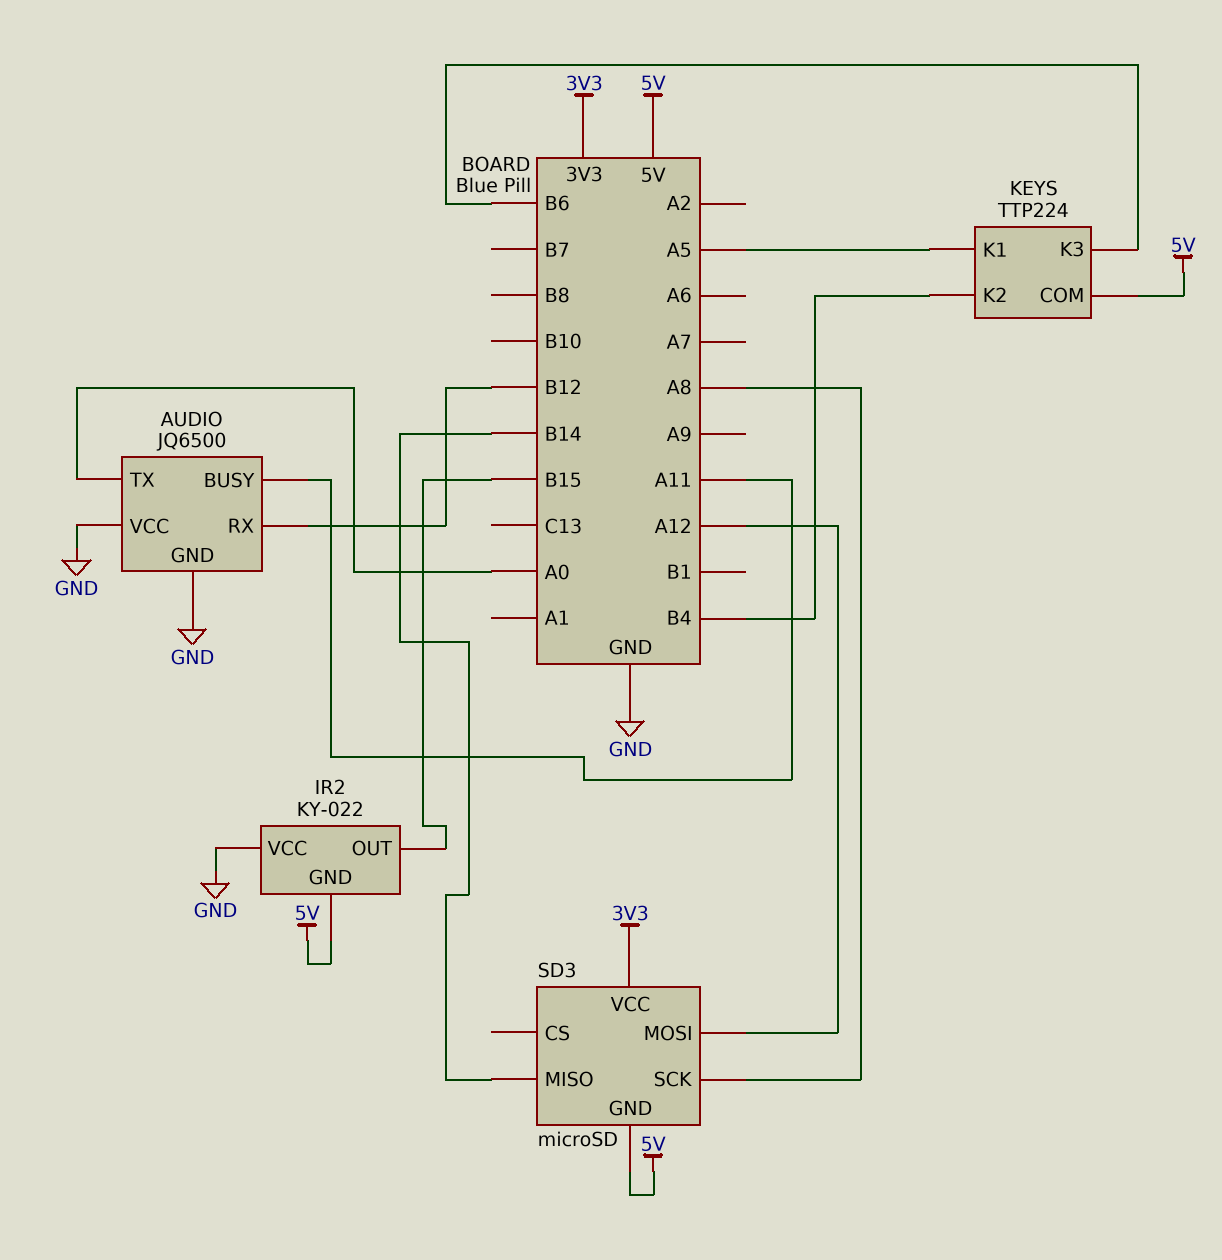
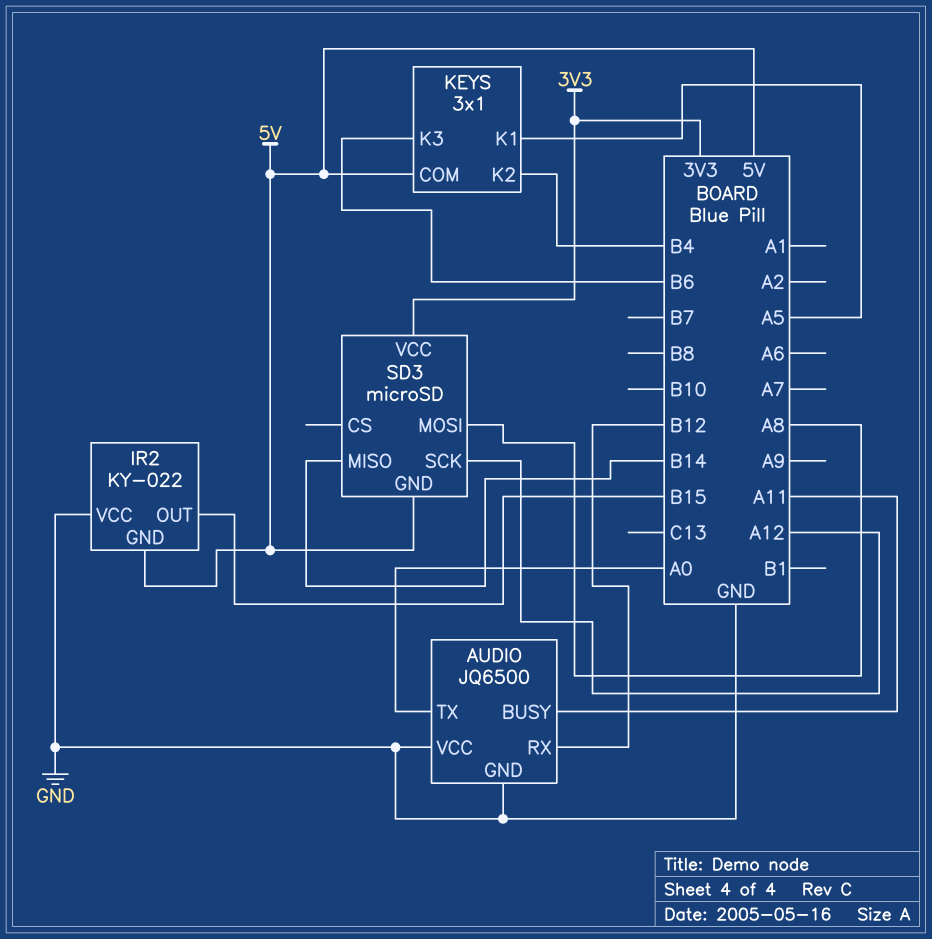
KEYS: TTP224 -> 3x1
SD3 pin MOSI: A12 -> A8
SD3 pin SCK: A8 -> A12

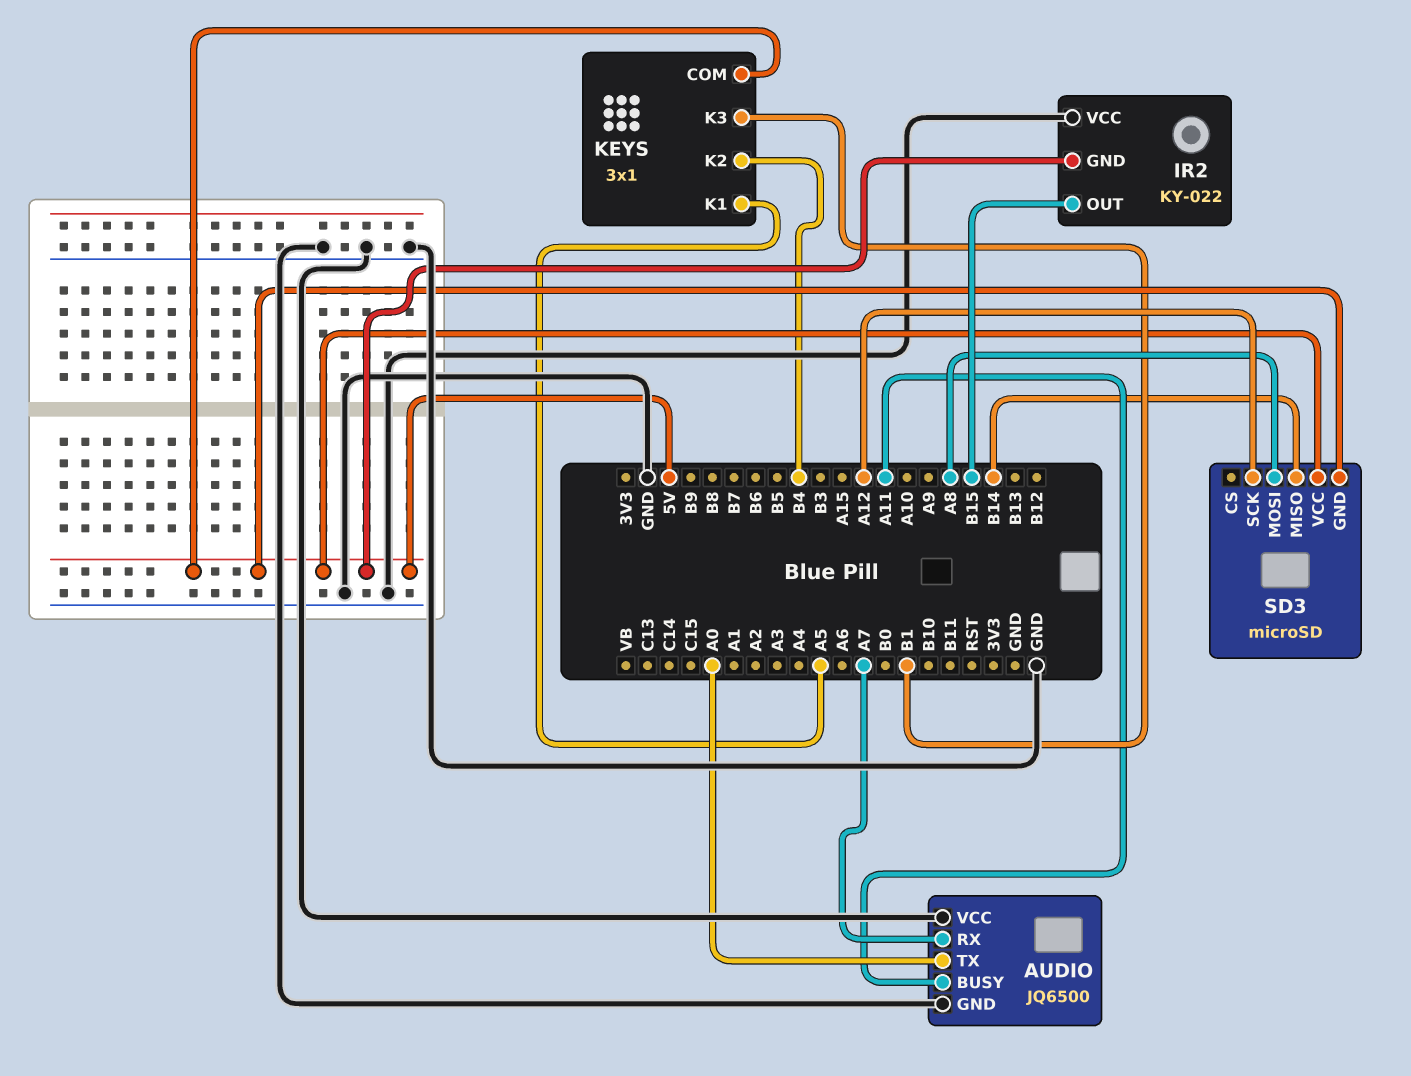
AUDIO pin RX: B12 -> A7
KEYS pin K3: B6 -> B1
SD3 pin VCC: 3V3 -> 5V

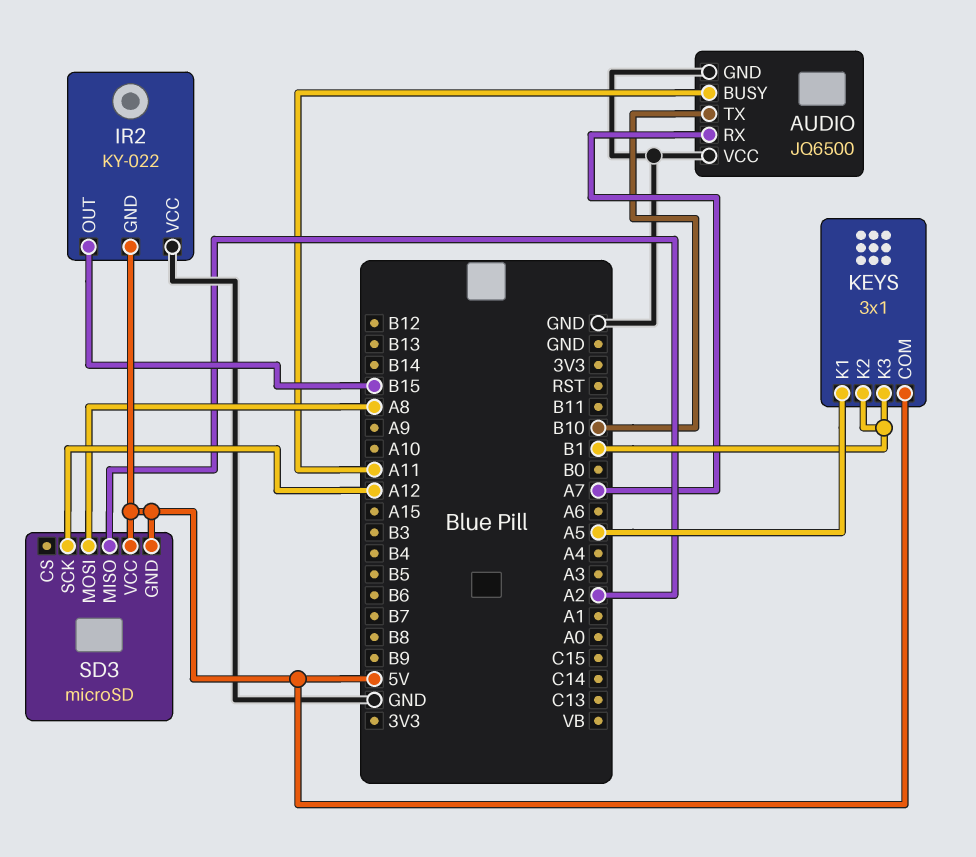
AUDIO pin TX: A0 -> B10
KEYS pin K2: B4 -> B1
SD3 pin MISO: B14 -> A2

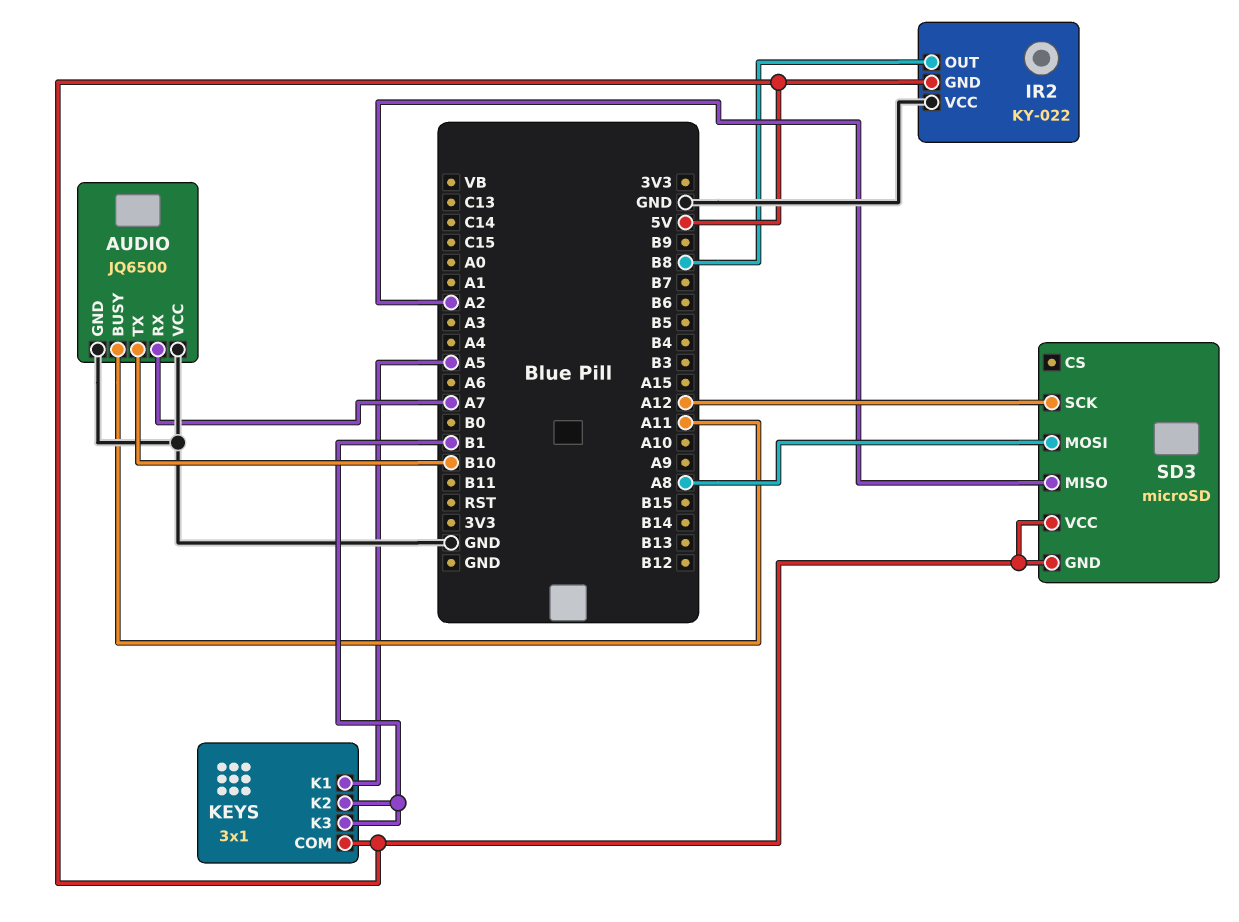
IR2 pin OUT: B15 -> B8

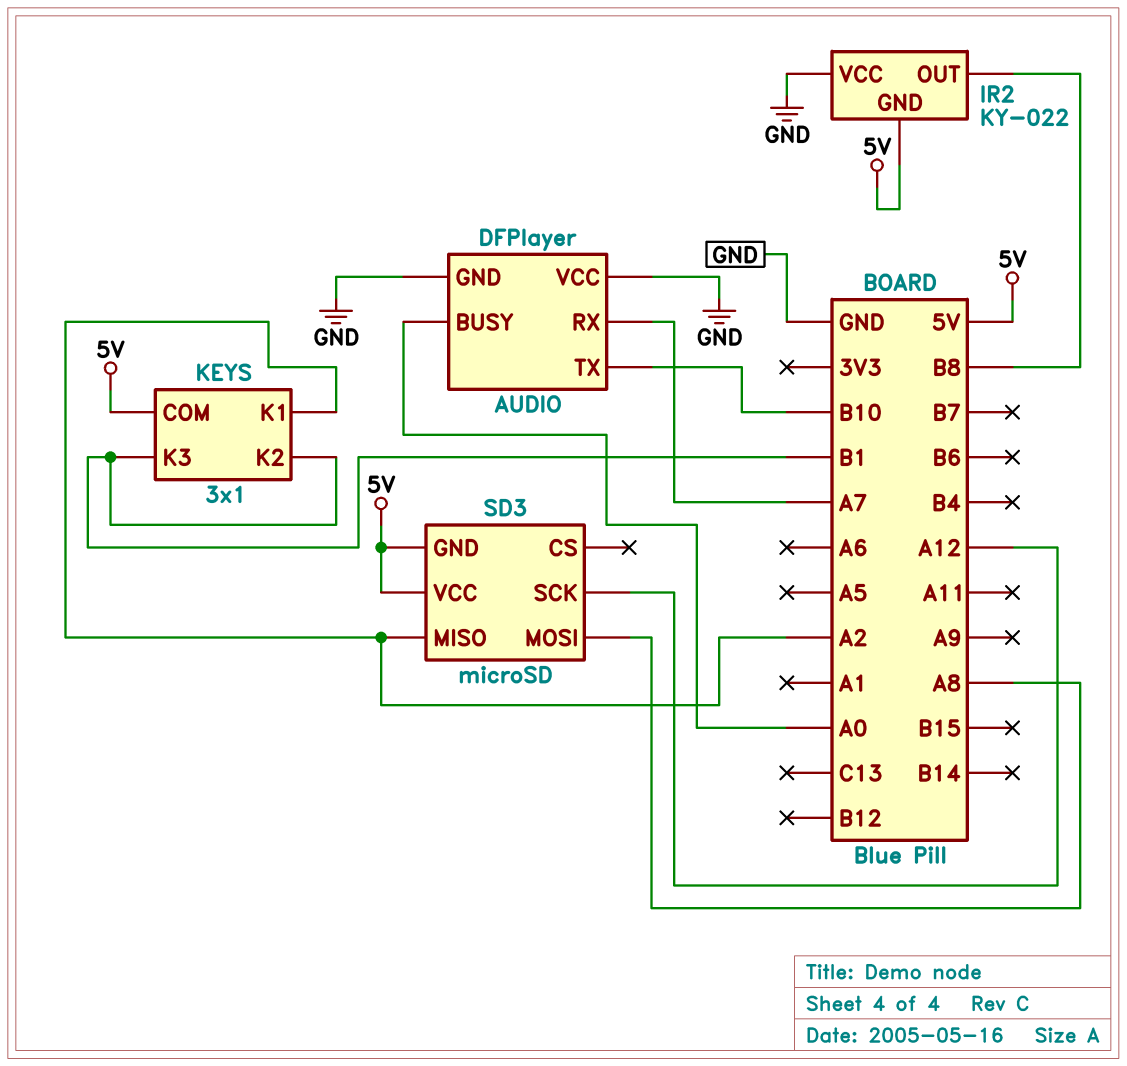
AUDIO: JQ6500 -> DFPlayer
AUDIO pin BUSY: A11 -> A0
KEYS pin K1: A5 -> A2

